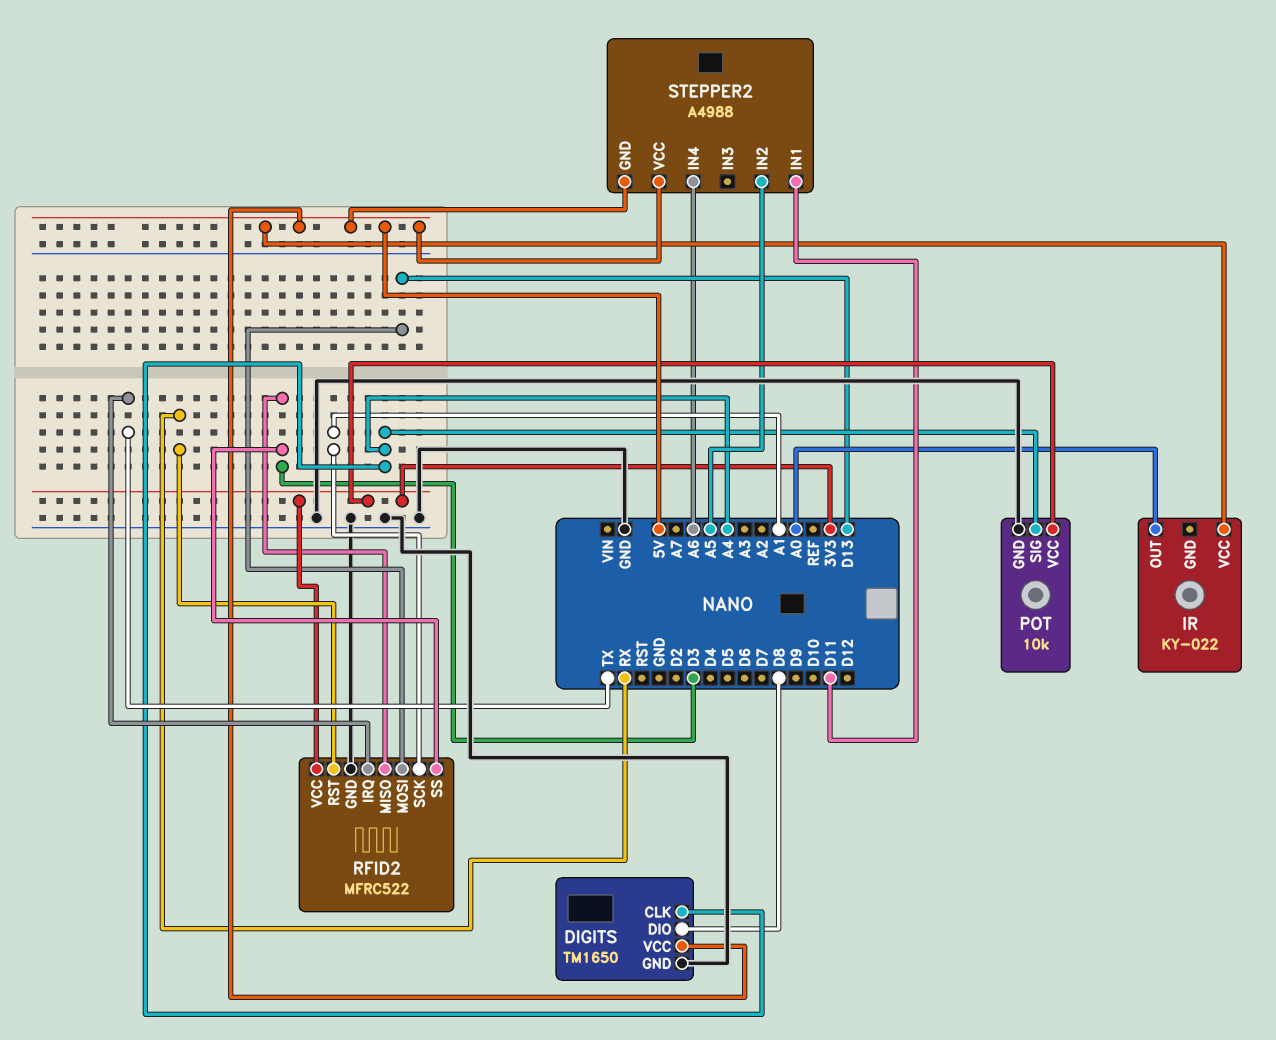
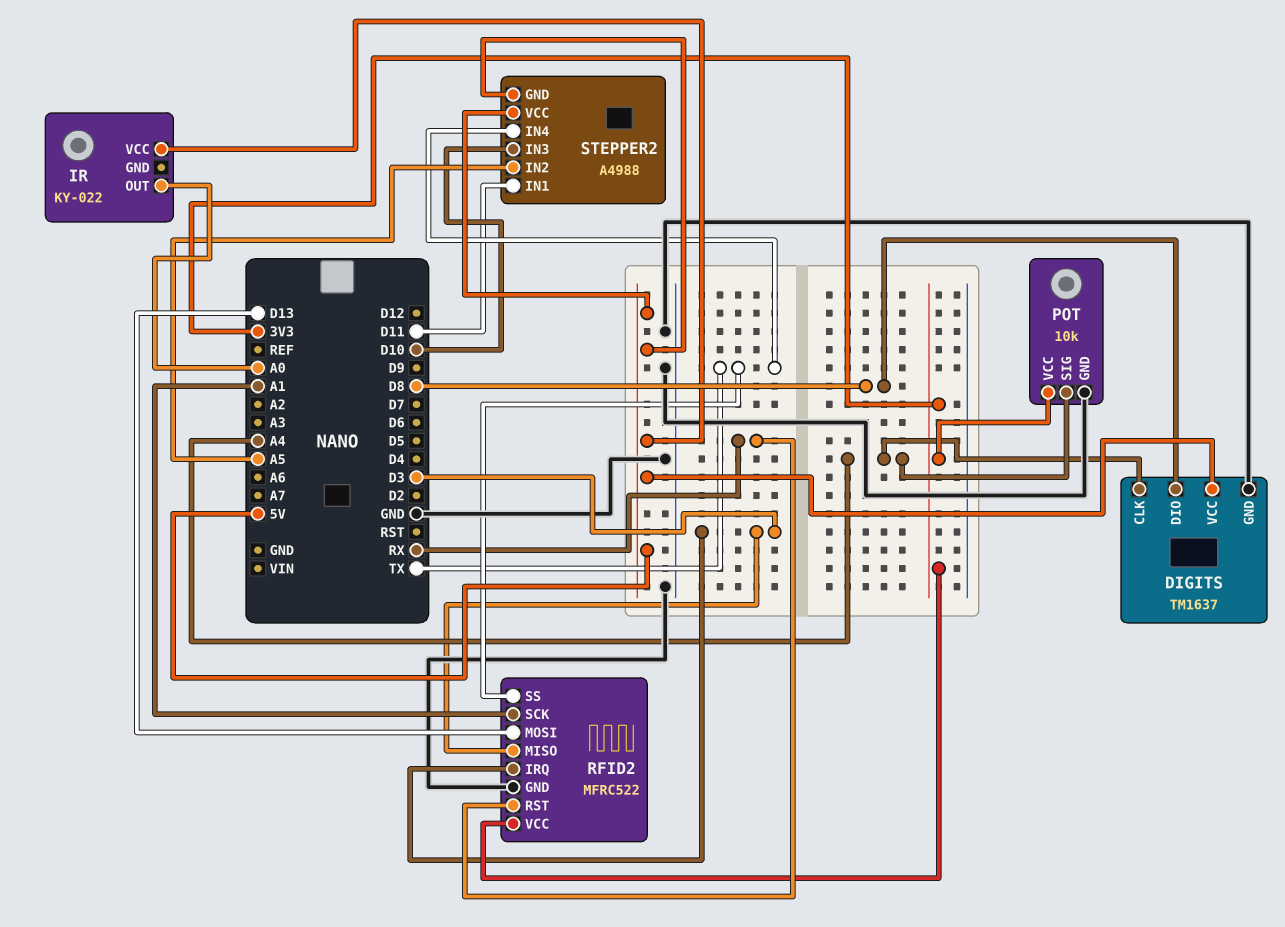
DIGITS: TM1650 -> TM1637
RFID2 pin IRQ: TX -> D3
RFID2 pin SS: D3 -> TX
STEPPER2 pin IN3: none -> D10
STEPPER2 pin IN4: A6 -> TX

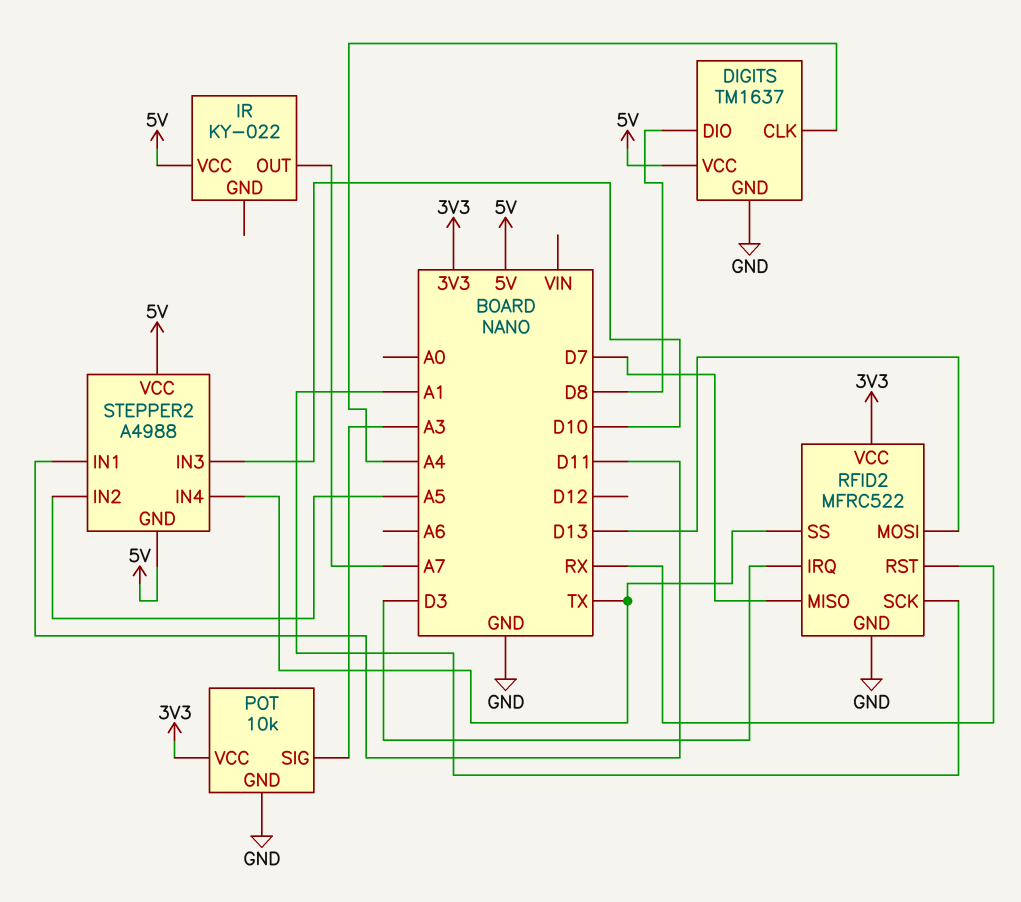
IR pin OUT: A0 -> A7
POT pin SIG: A4 -> A3
RFID2 pin MISO: D3 -> D7

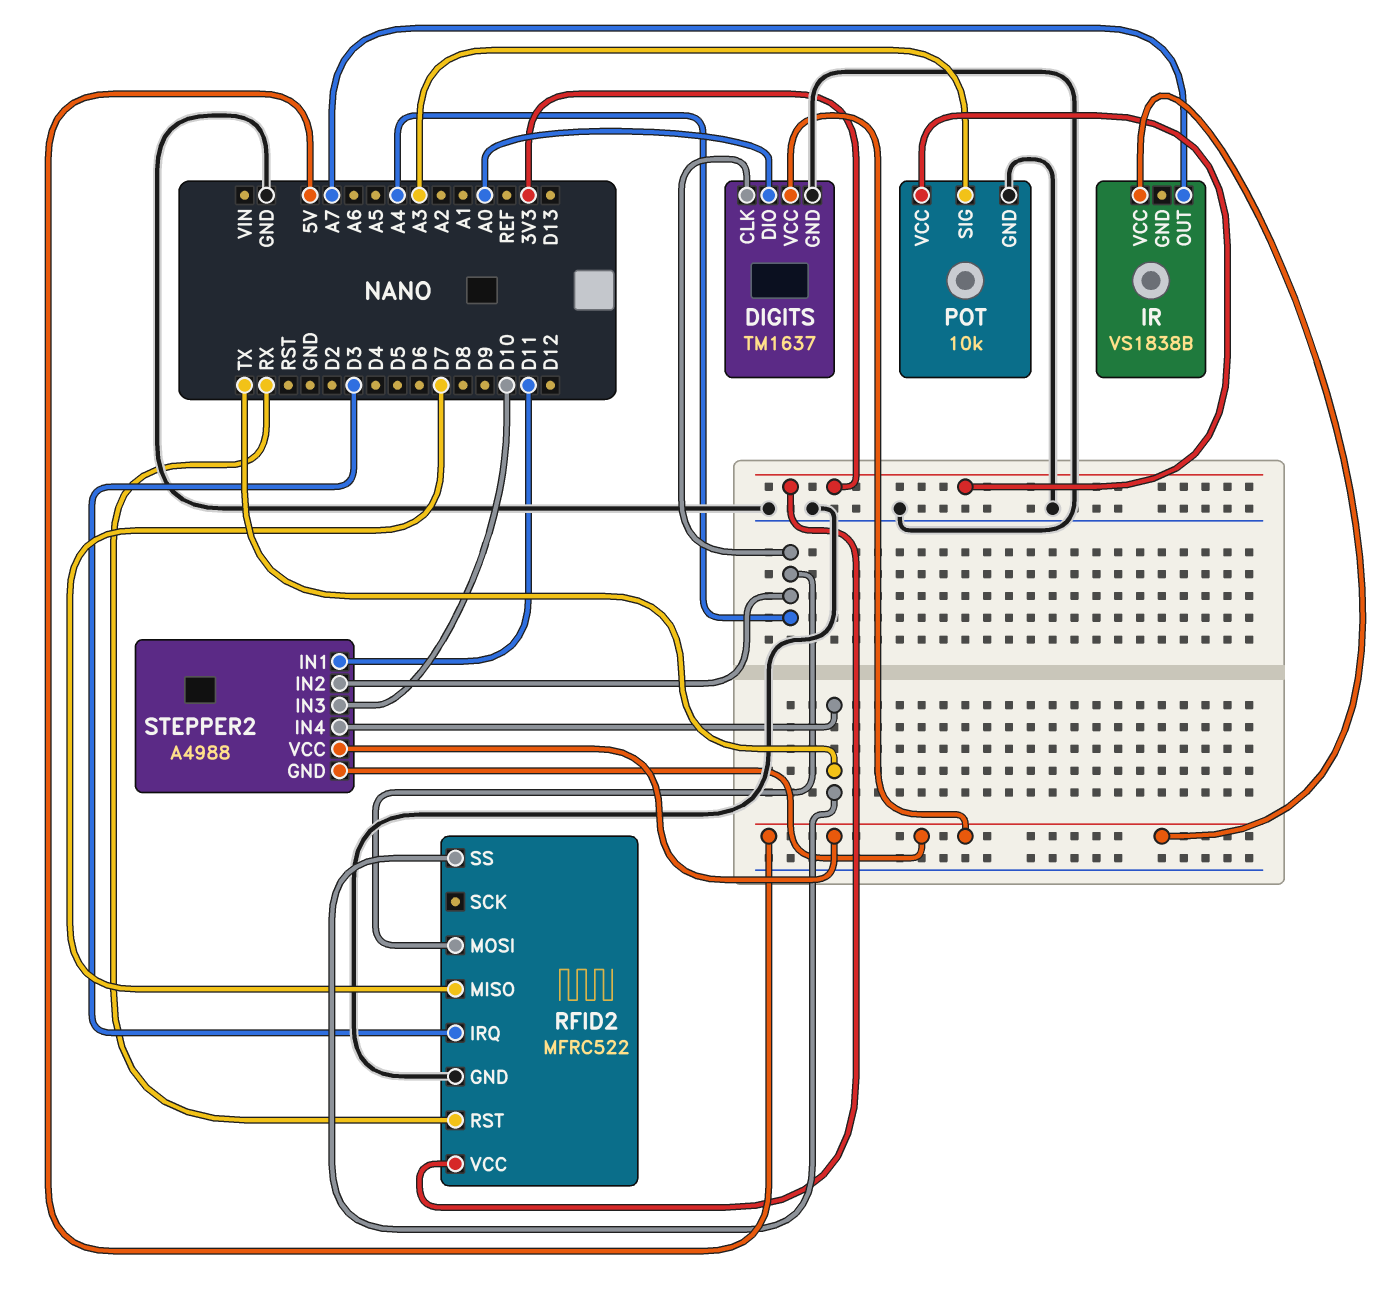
DIGITS pin DIO: D8 -> A0
IR: KY-022 -> VS1838B
RFID2 pin MOSI: D13 -> A4
RFID2 pin SCK: A1 -> none
STEPPER2 pin IN2: A5 -> A4

